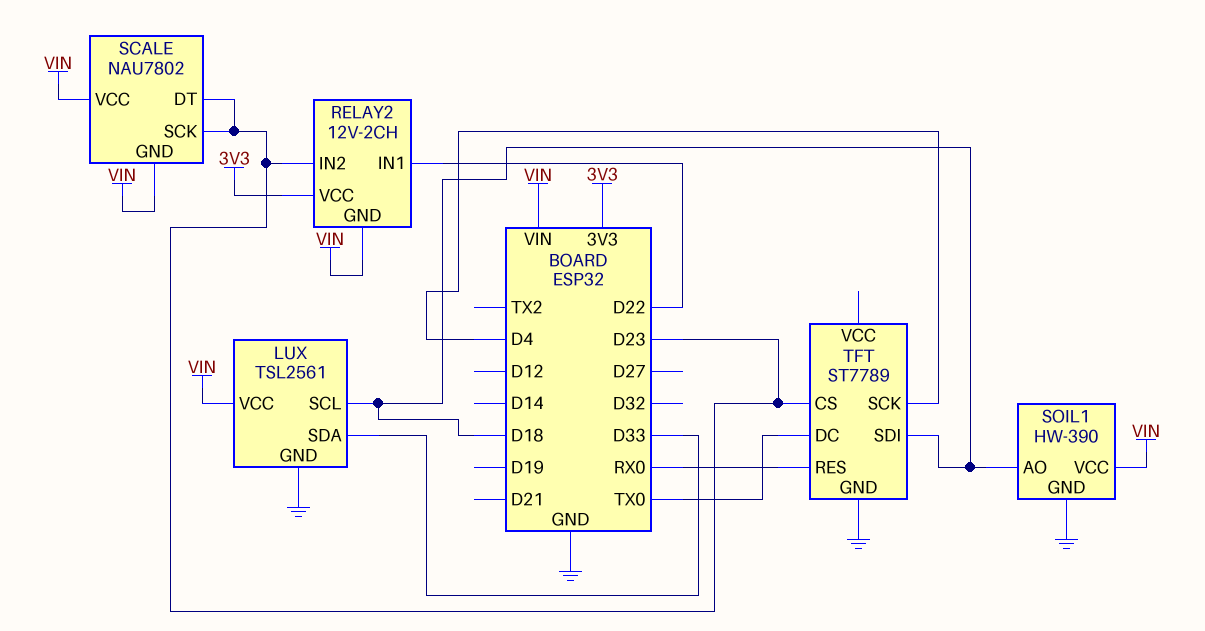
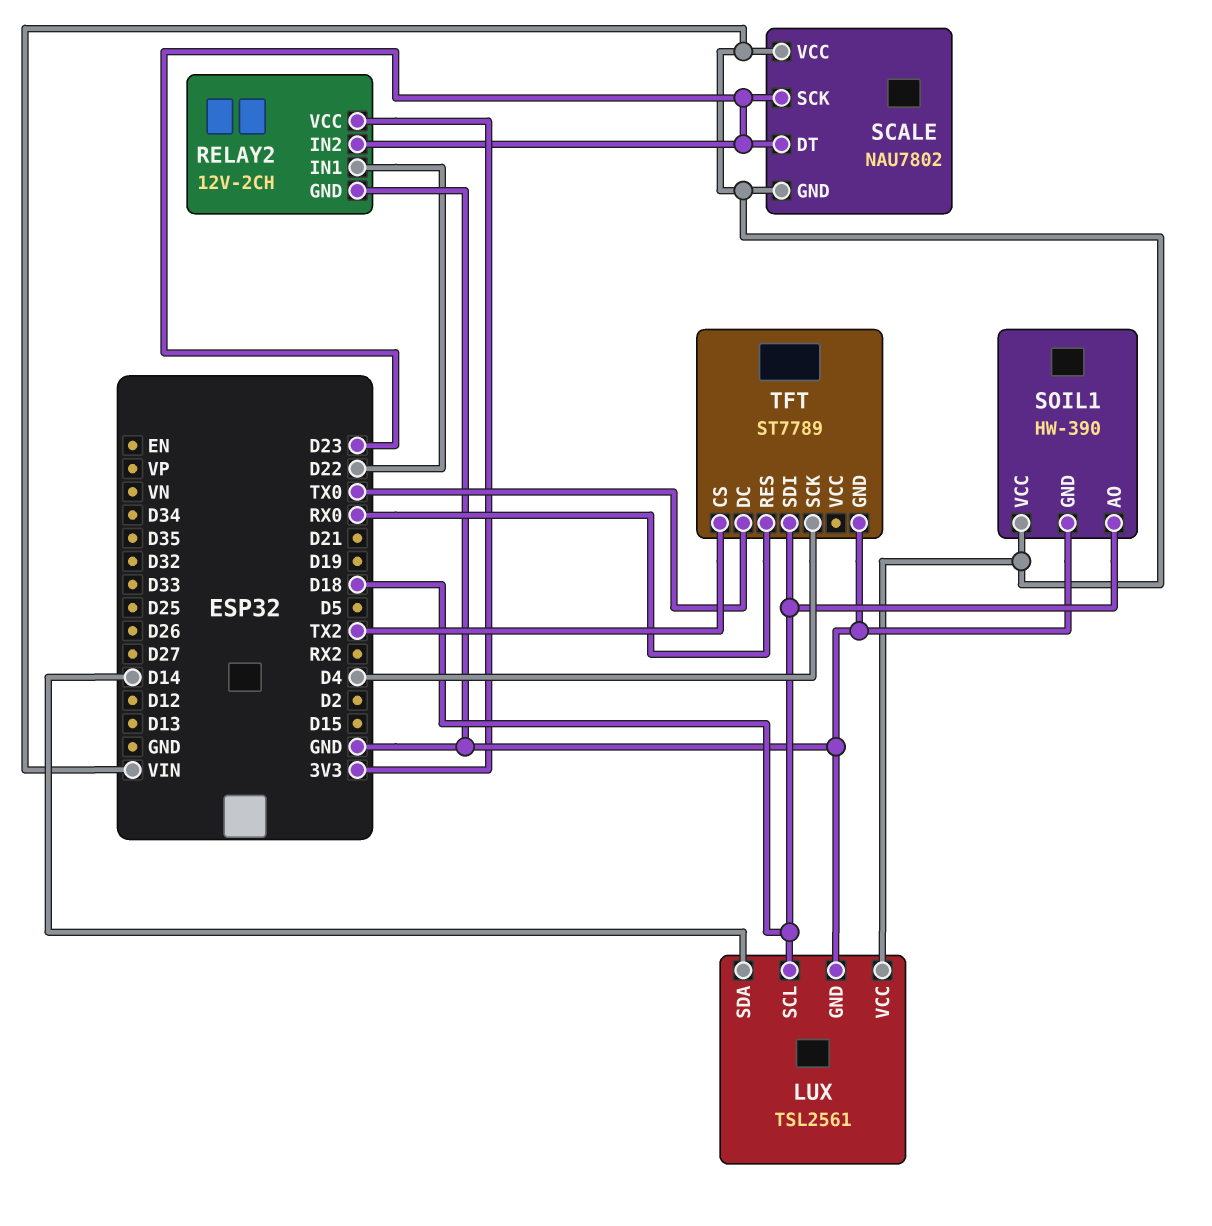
LUX pin SDA: D33 -> D14
RELAY2 pin GND: VIN -> GND
TFT pin CS: D23 -> TX2

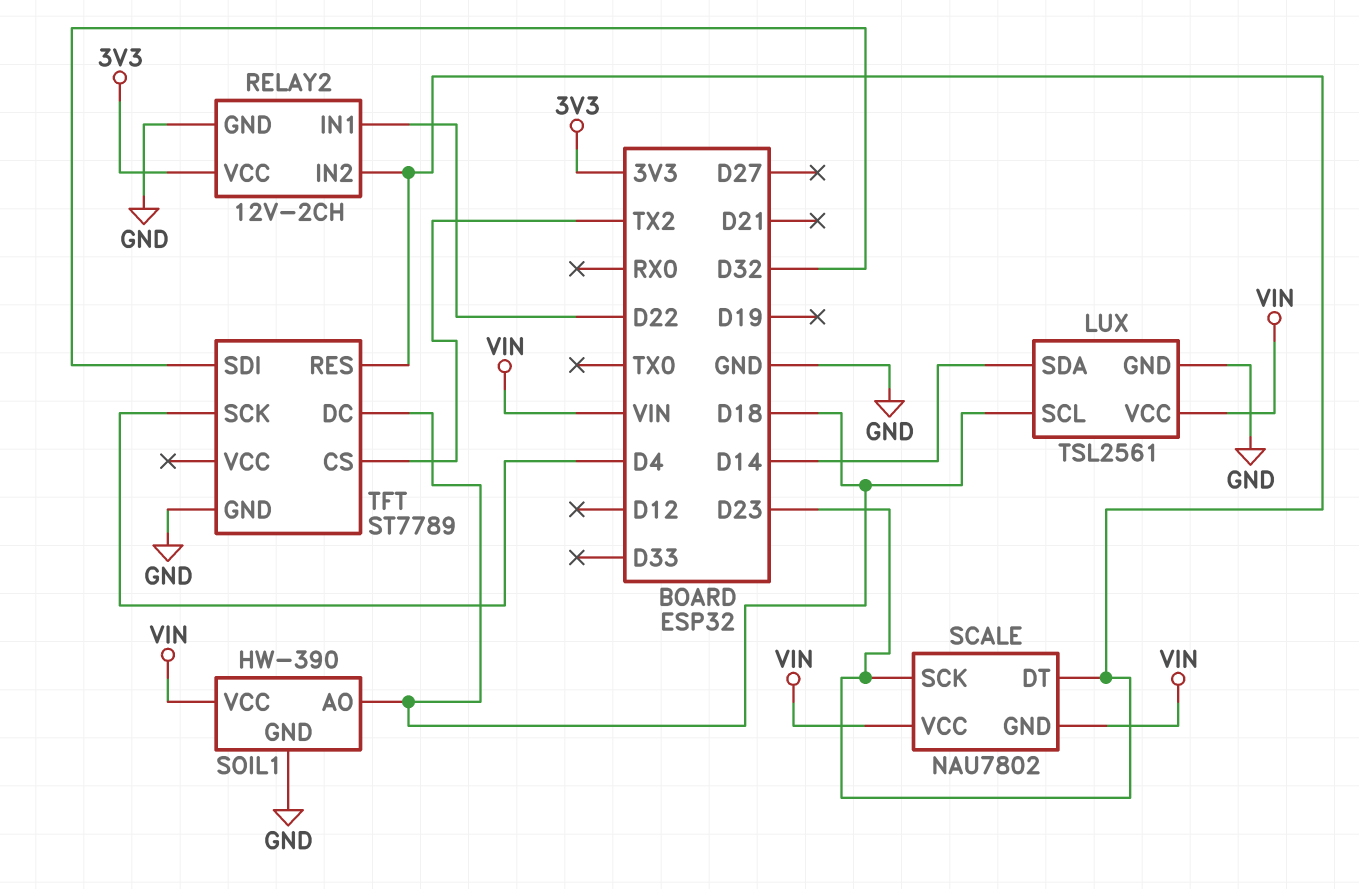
TFT pin DC: TX0 -> D18
TFT pin RES: RX0 -> D23
TFT pin SDI: D18 -> D32

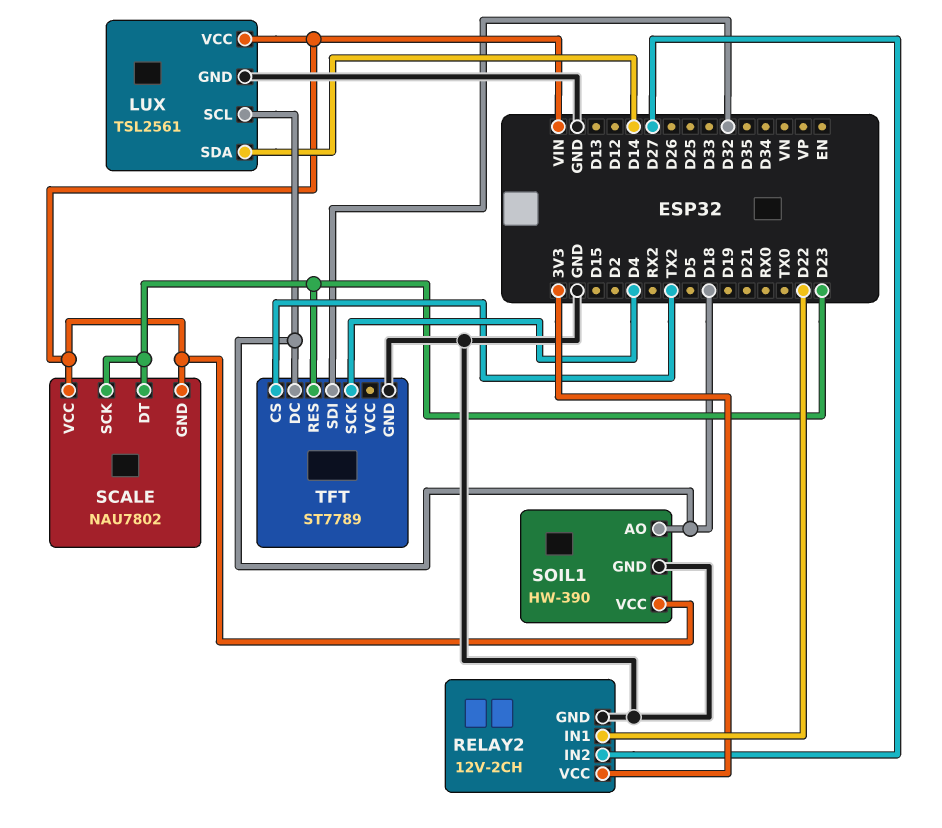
RELAY2 pin IN2: D23 -> D27

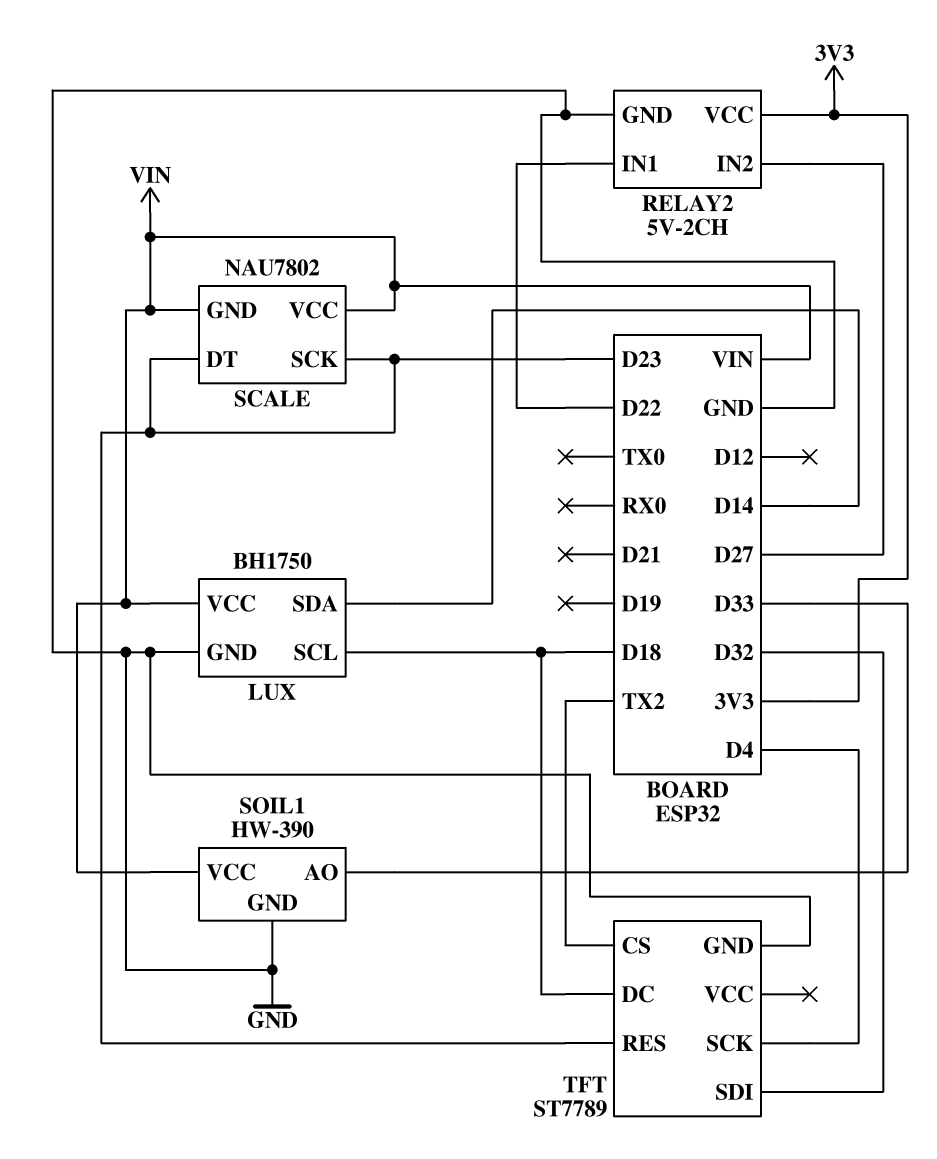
LUX: TSL2561 -> BH1750
RELAY2: 12V-2CH -> 5V-2CH
SOIL1 pin AO: D18 -> D33

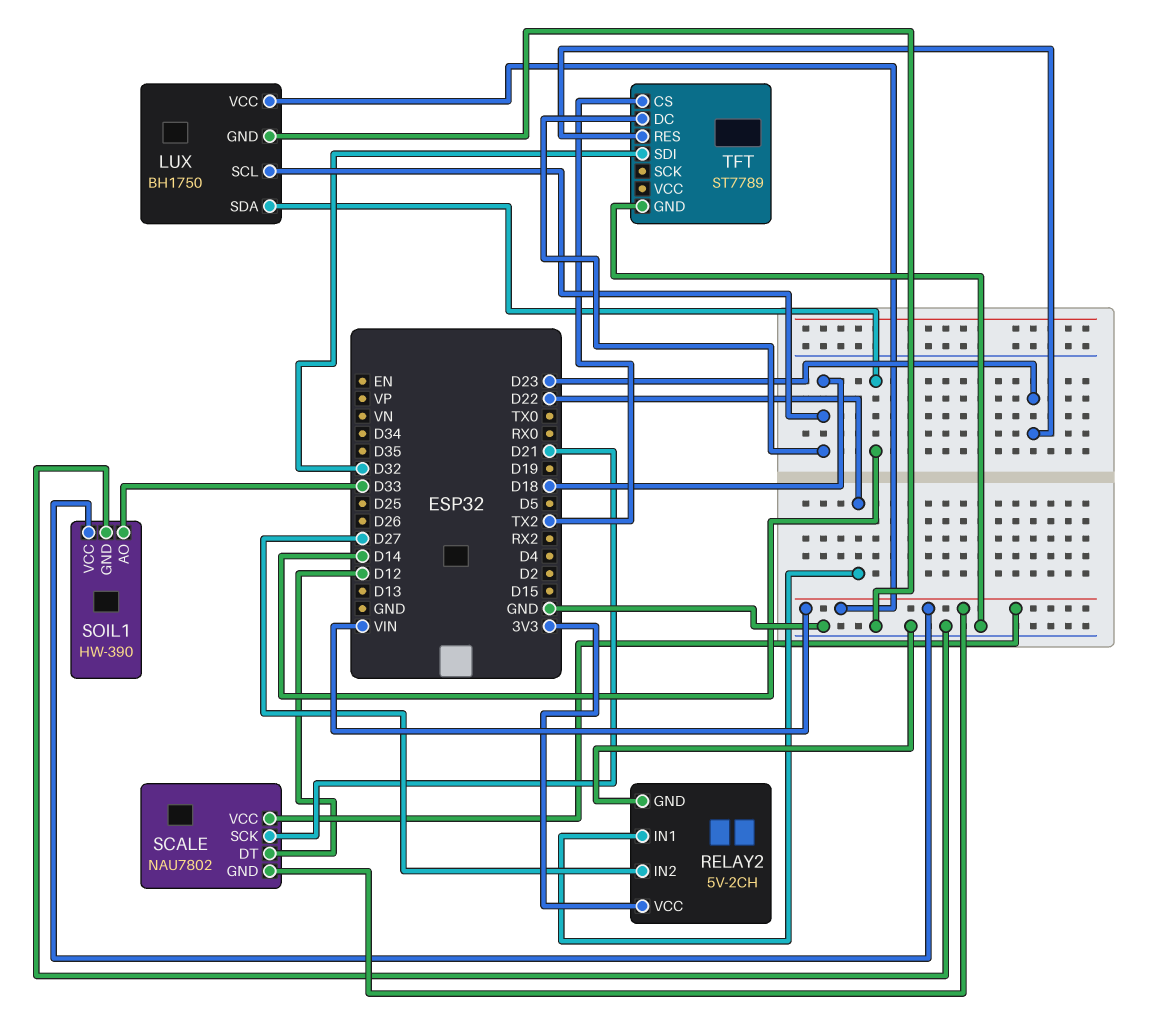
SCALE pin DT: D23 -> D12
SCALE pin SCK: D23 -> D21
TFT pin SCK: D4 -> none

